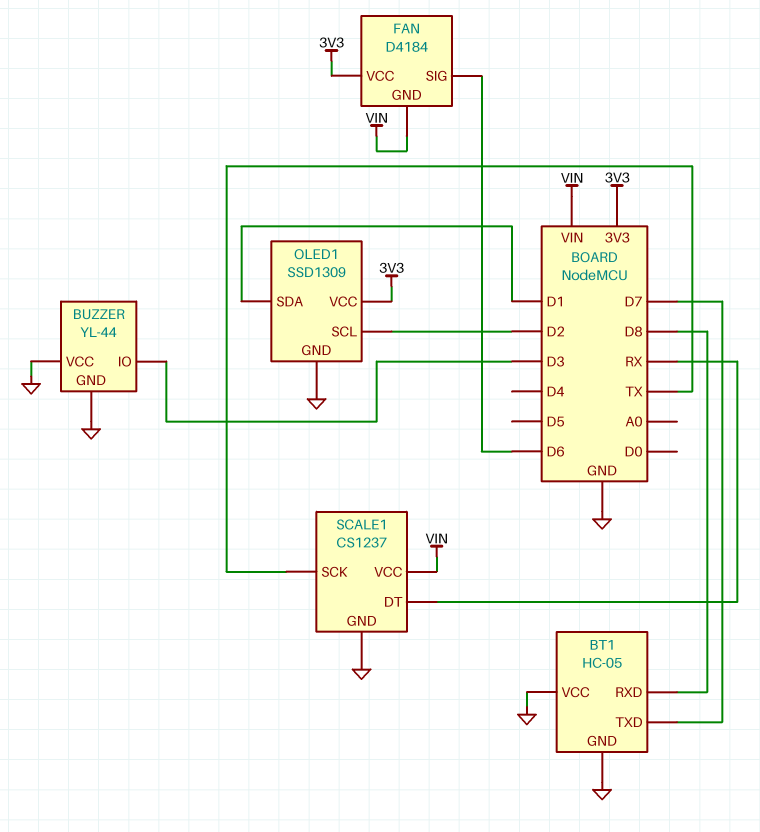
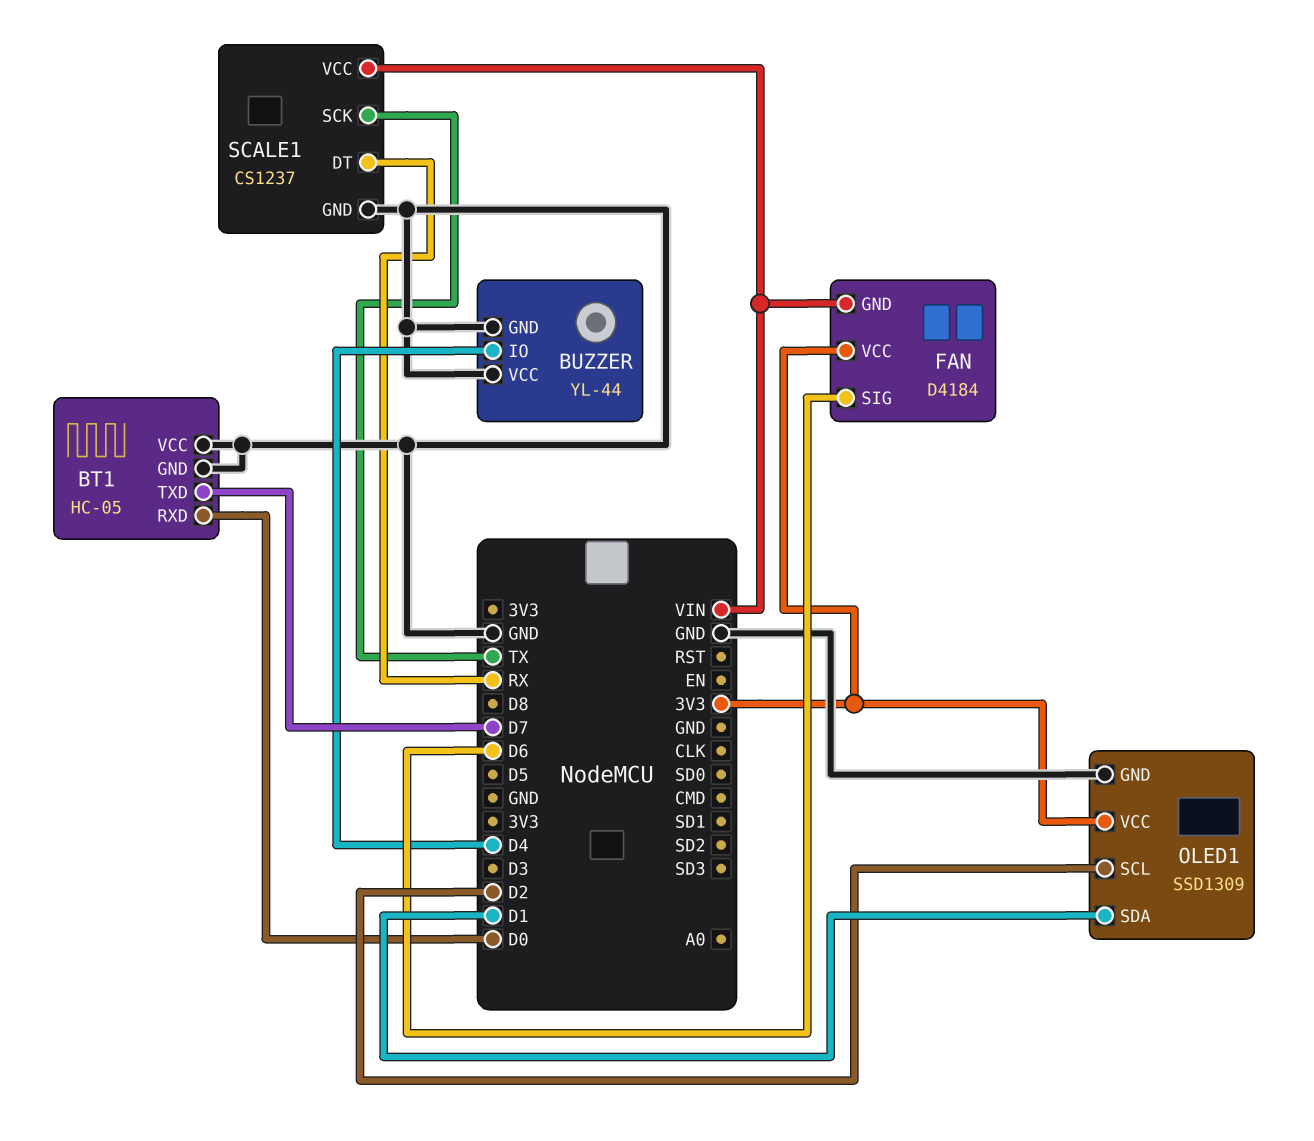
BT1 pin RXD: D8 -> D0
BUZZER pin IO: D3 -> D4

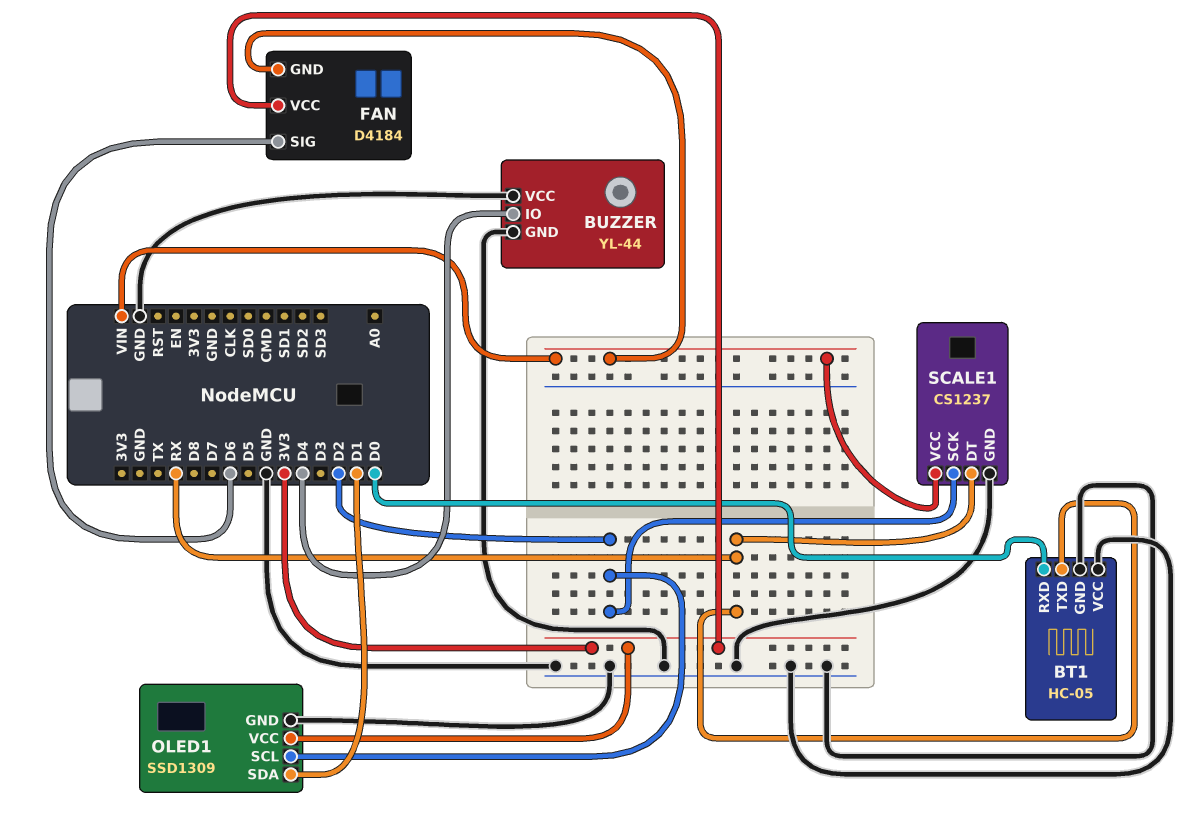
BT1 pin TXD: D7 -> RX
SCALE1 pin SCK: TX -> D2

